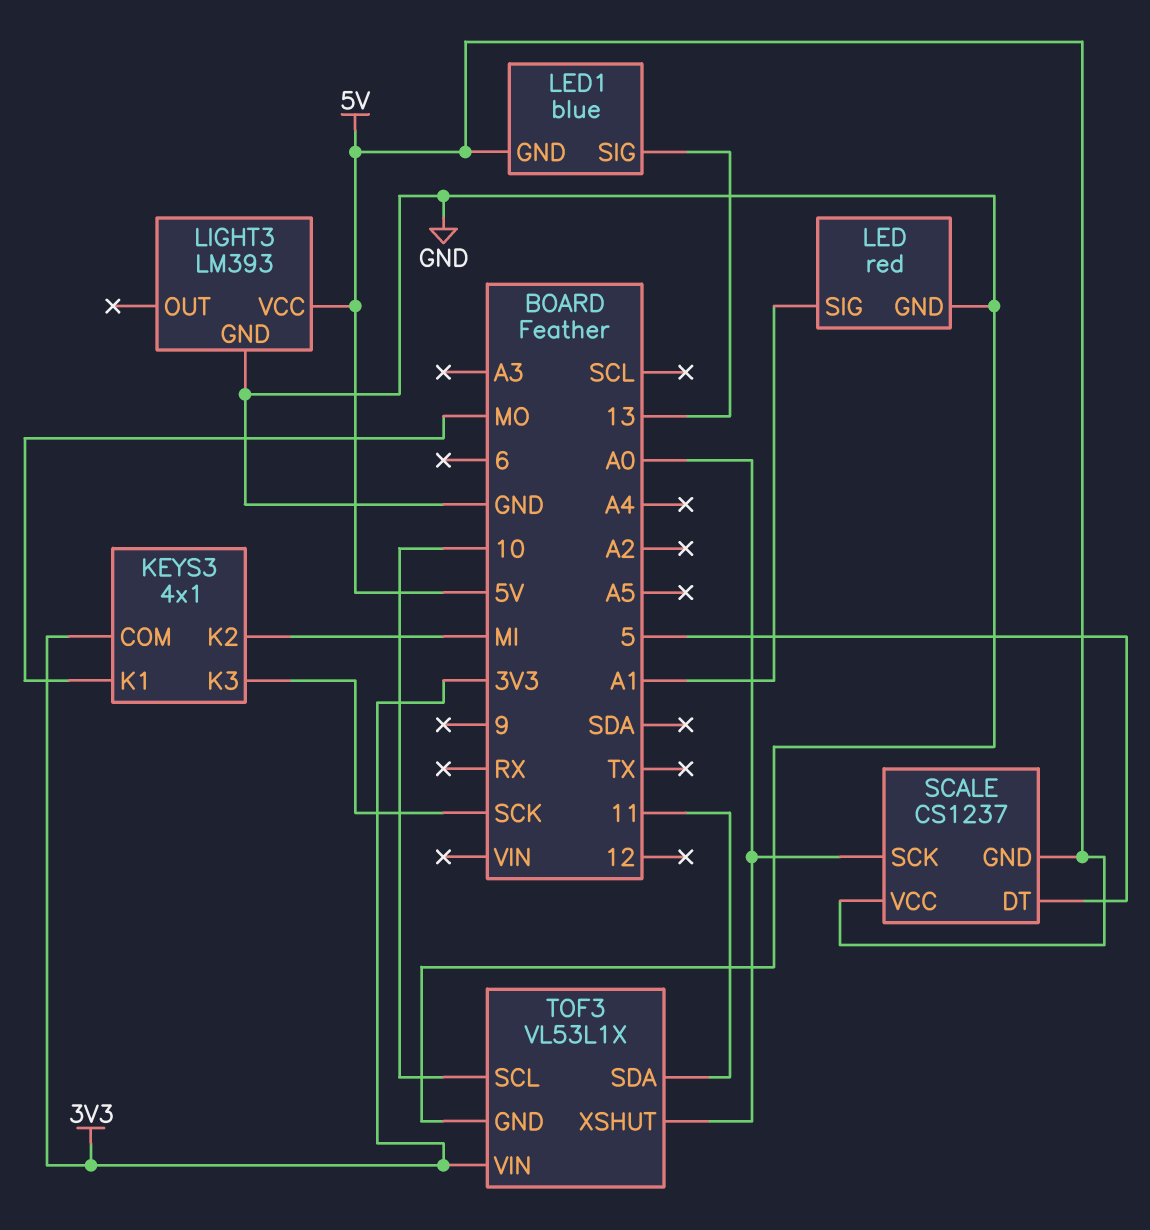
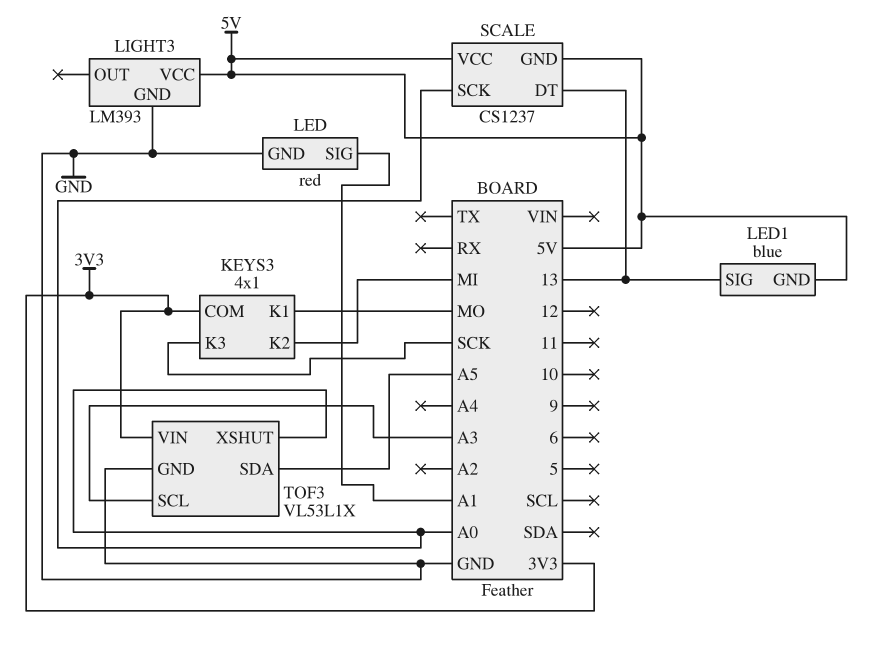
SCALE pin DT: 5 -> 13
TOF3 pin SCL: 10 -> A3
TOF3 pin SDA: 11 -> A5

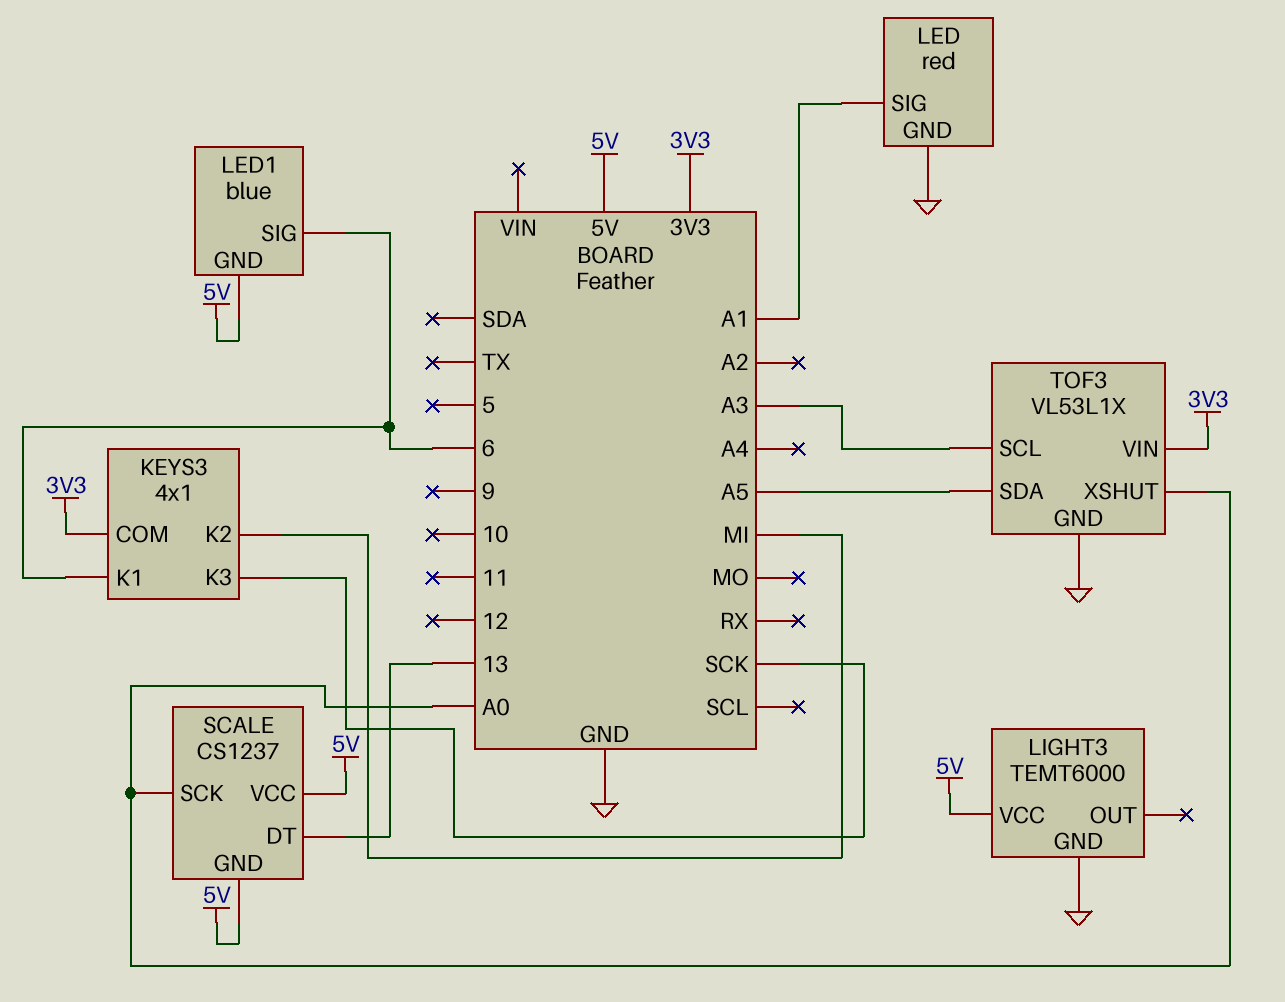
KEYS3 pin K1: MO -> 6
LED1 pin SIG: 13 -> 6
LIGHT3: LM393 -> TEMT6000

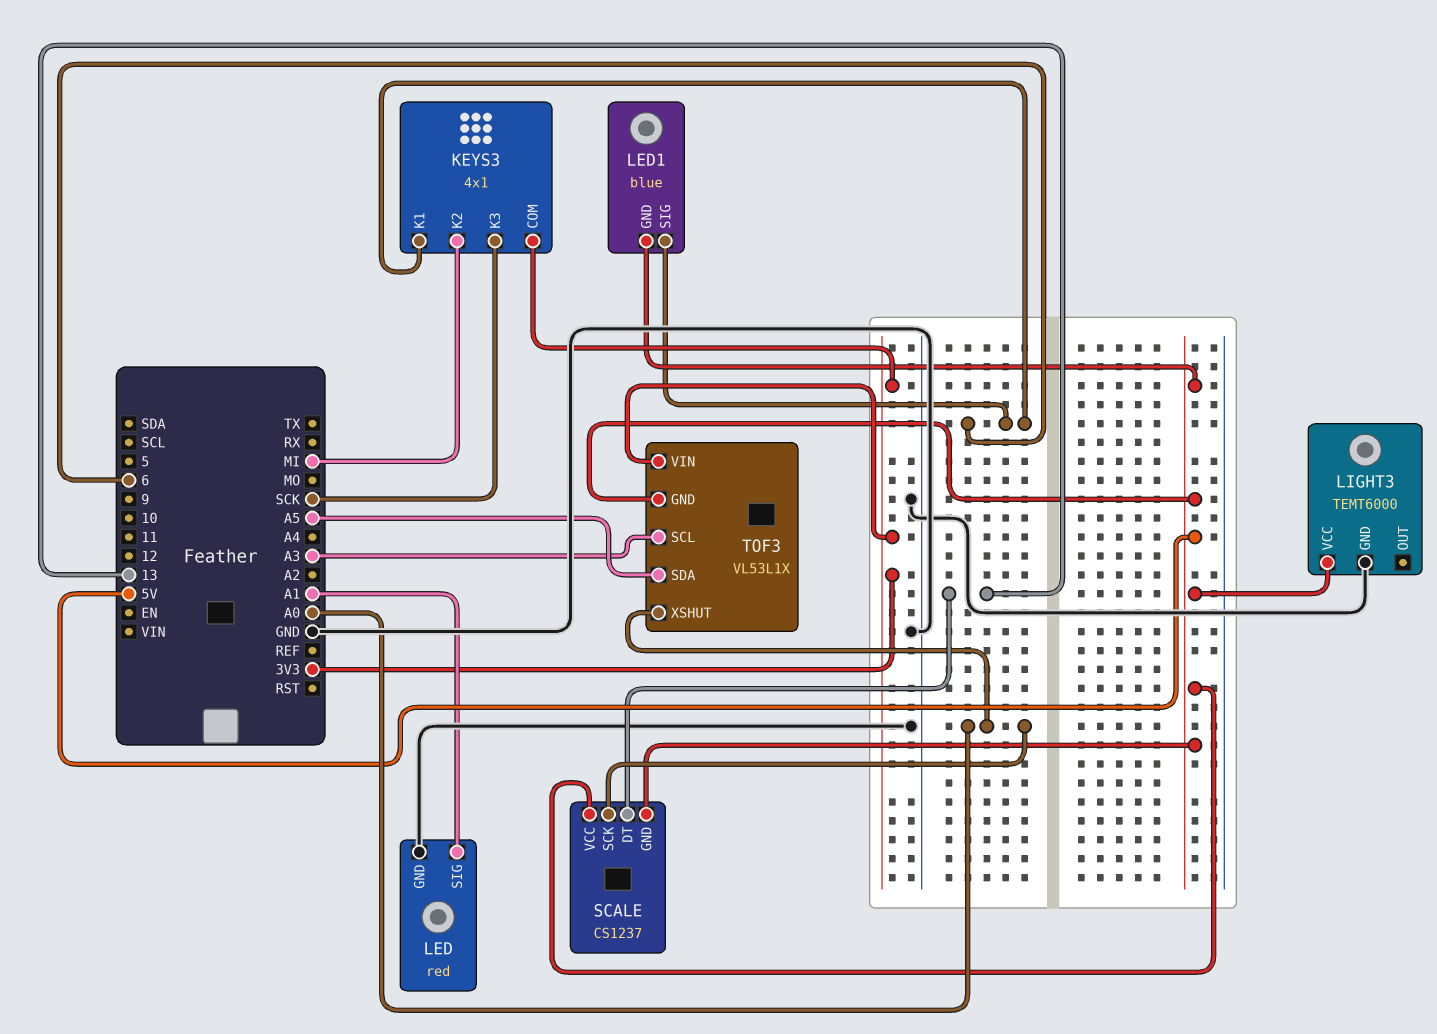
TOF3 pin GND: GND -> 5V

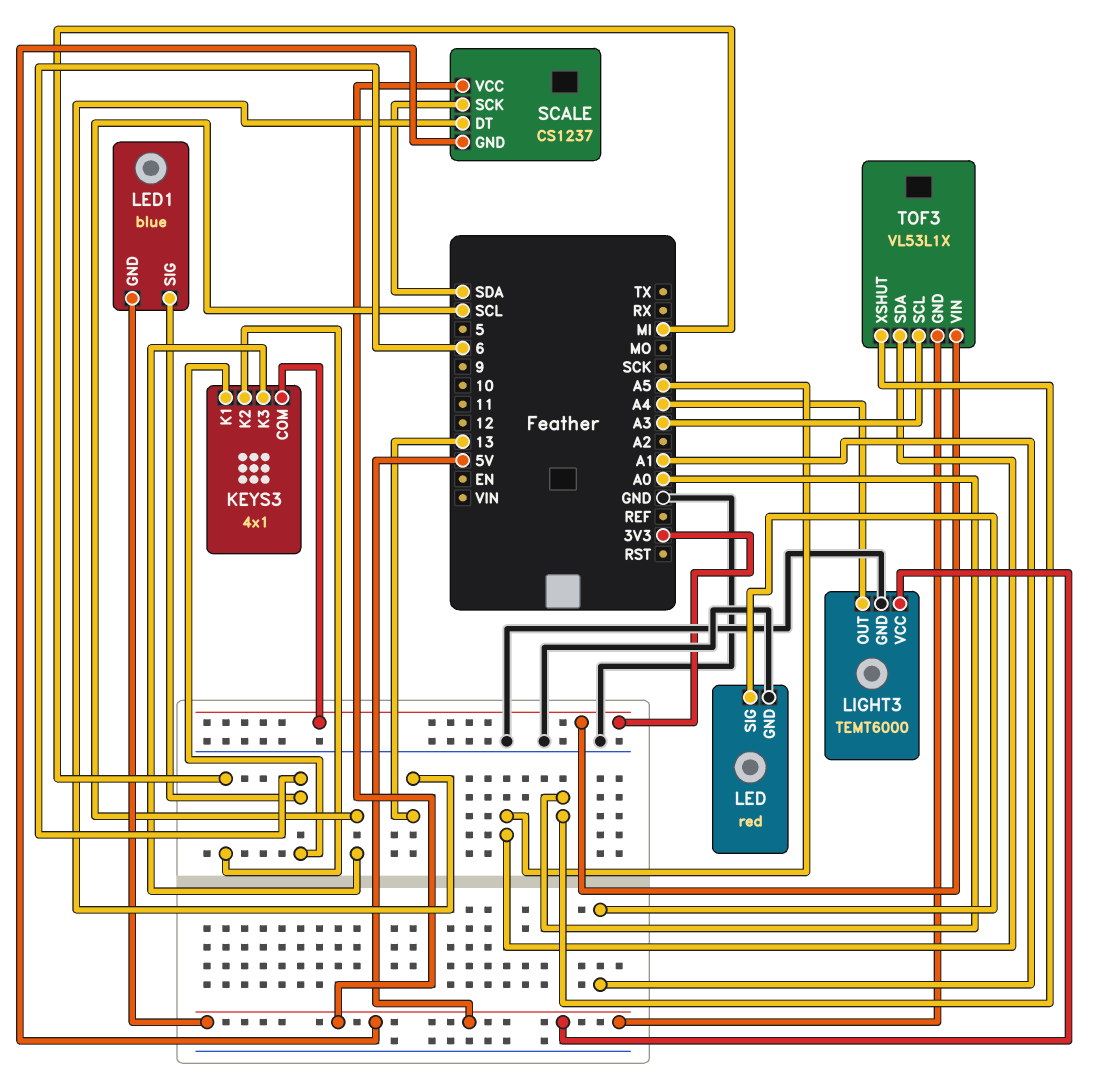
KEYS3 pin K3: SCK -> SCL
LIGHT3 pin OUT: none -> A4
SCALE pin SCK: A0 -> SDA

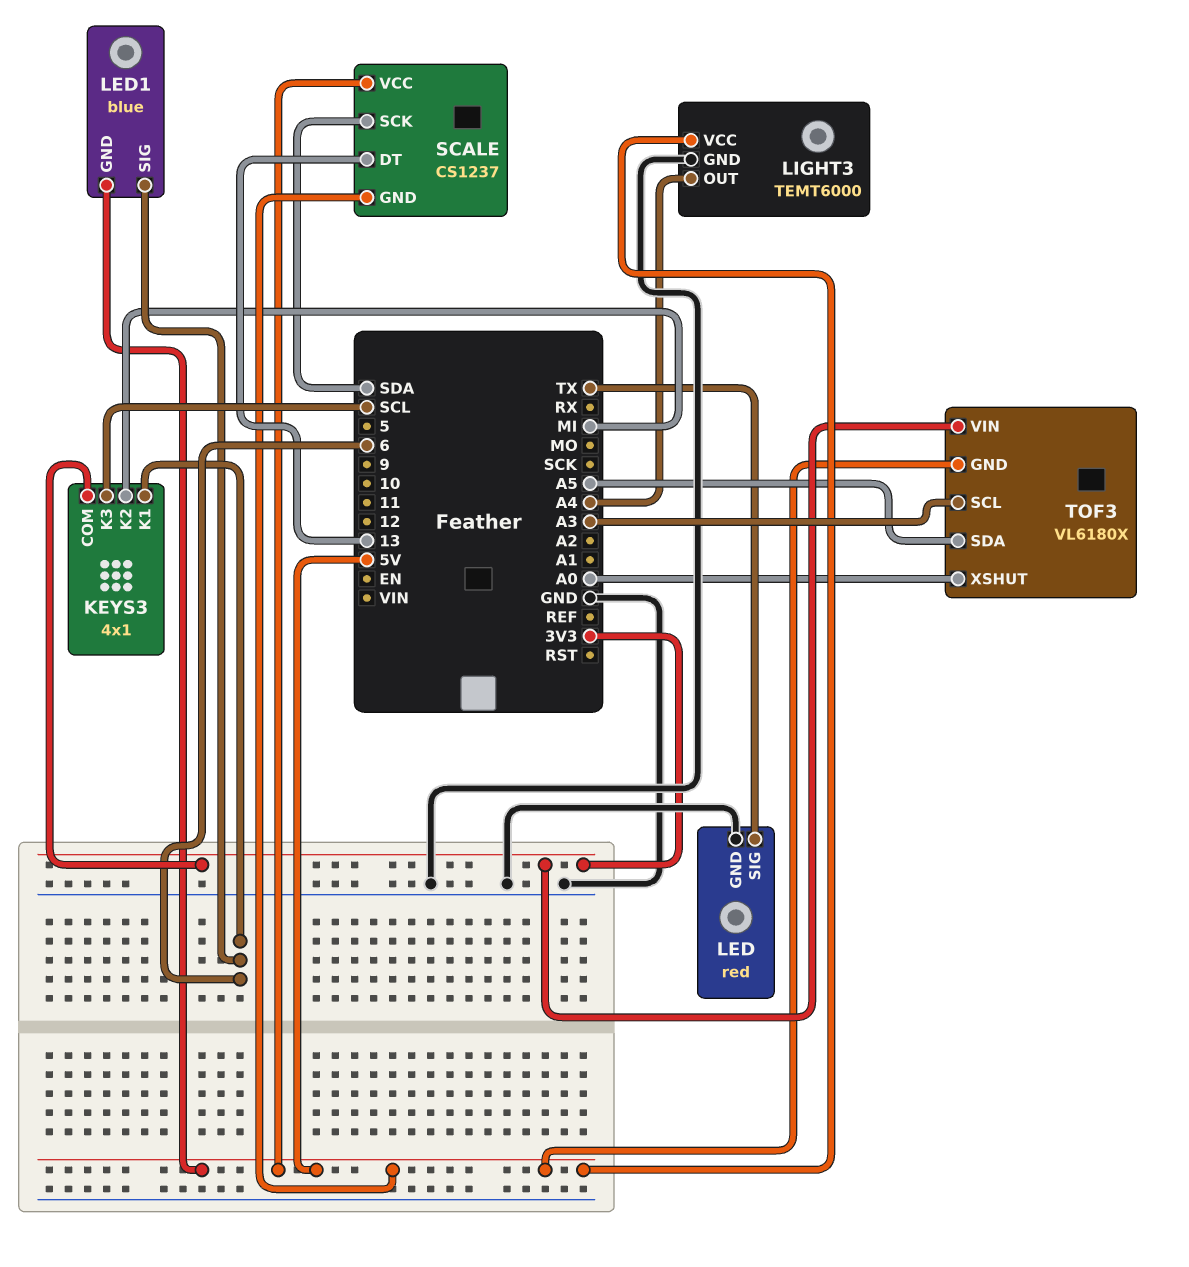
LED pin SIG: A1 -> TX
TOF3: VL53L1X -> VL6180X

